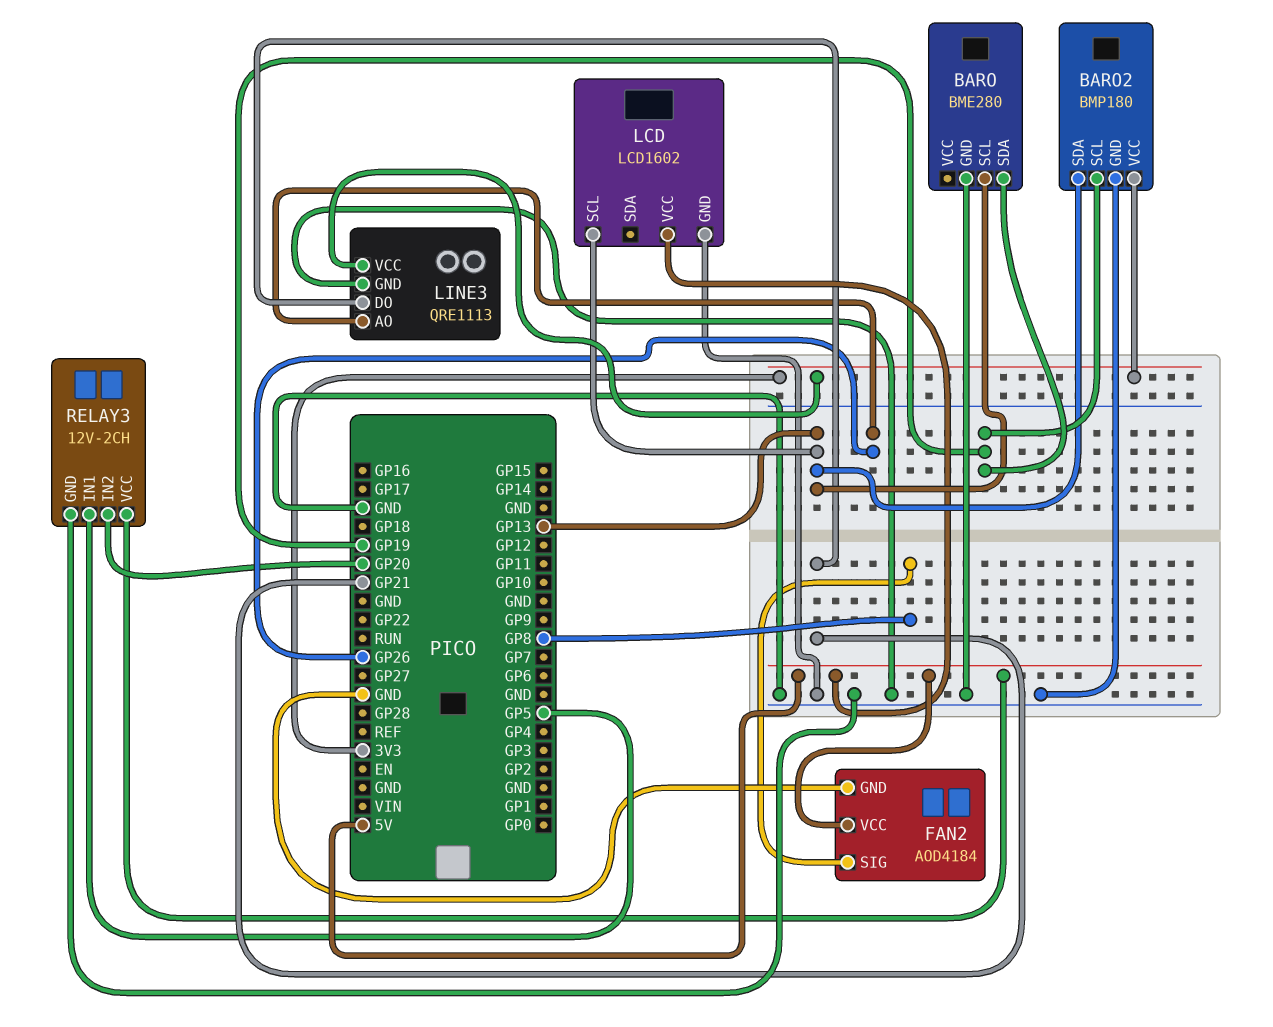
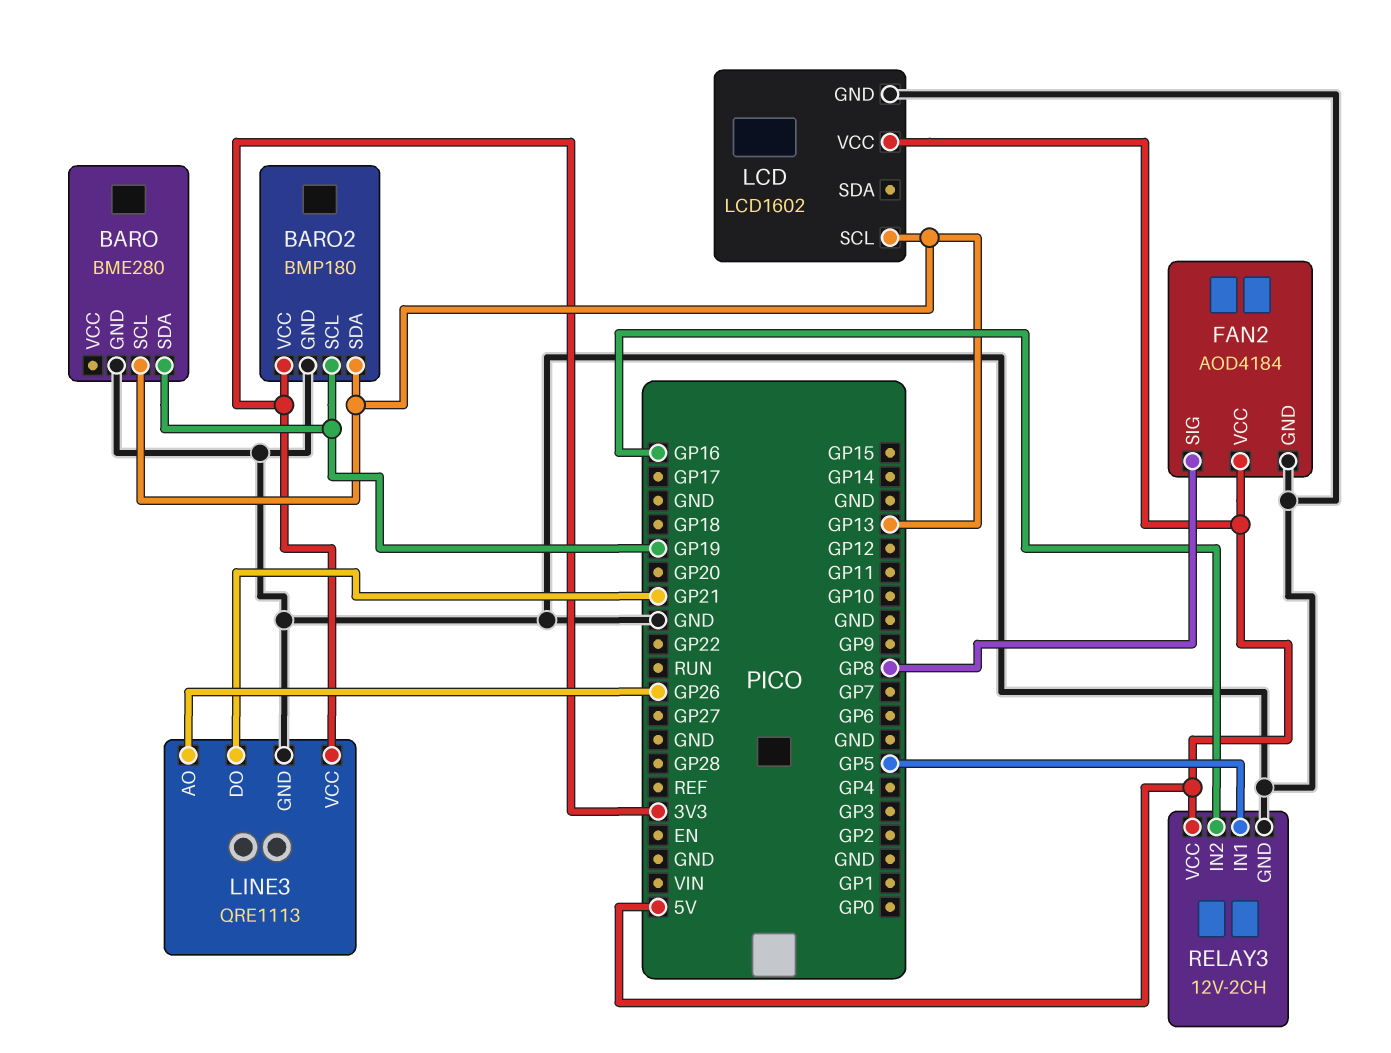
RELAY3 pin IN2: GP20 -> GP16

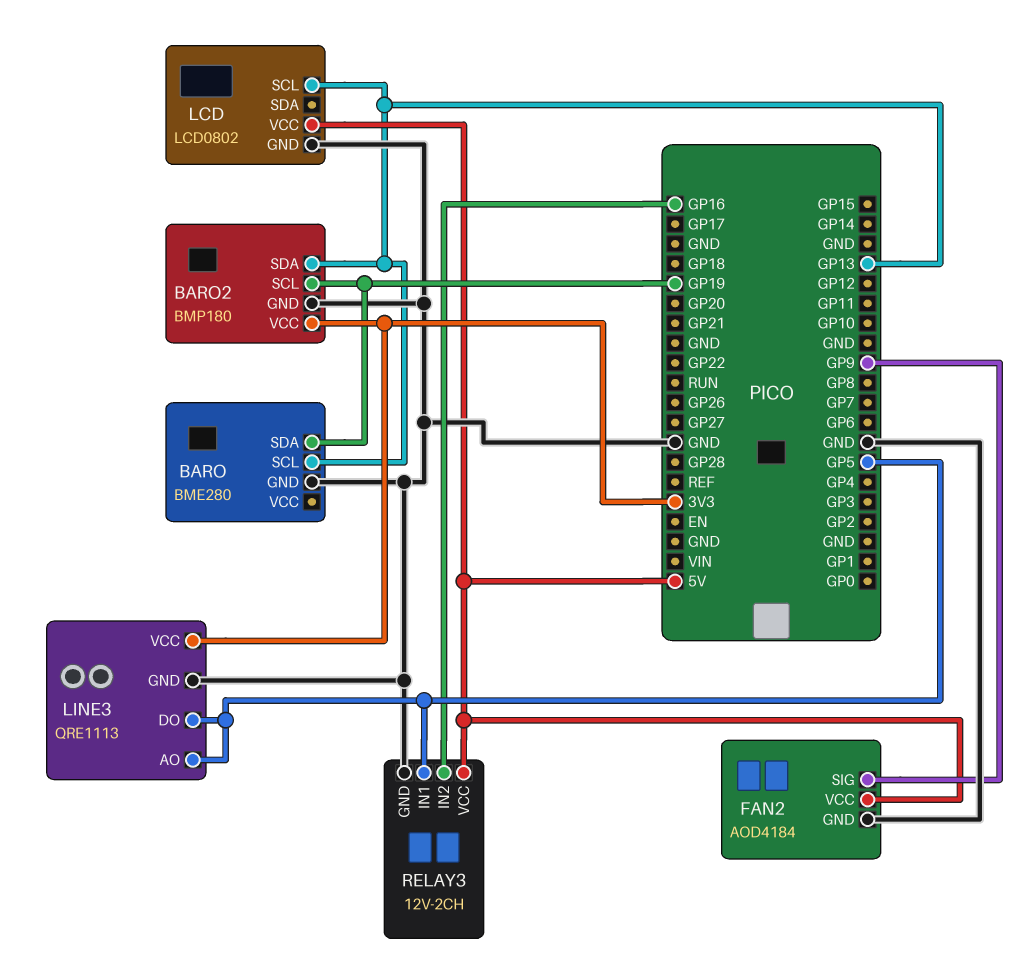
FAN2 pin SIG: GP8 -> GP9
LCD: LCD1602 -> LCD0802
LINE3 pin AO: GP26 -> GP5
LINE3 pin DO: GP21 -> GP5

